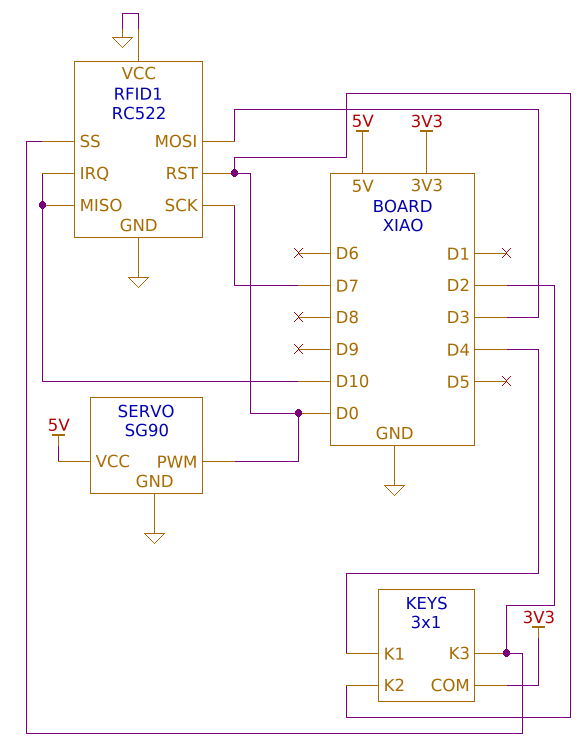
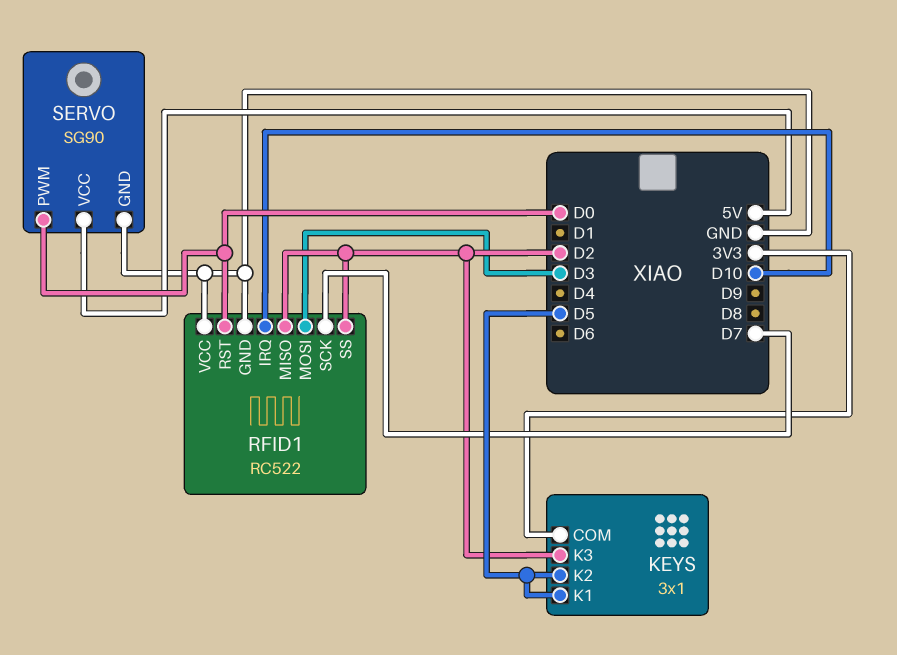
KEYS pin K1: D4 -> D5
KEYS pin K2: D0 -> D5
RFID1 pin MISO: D10 -> D2

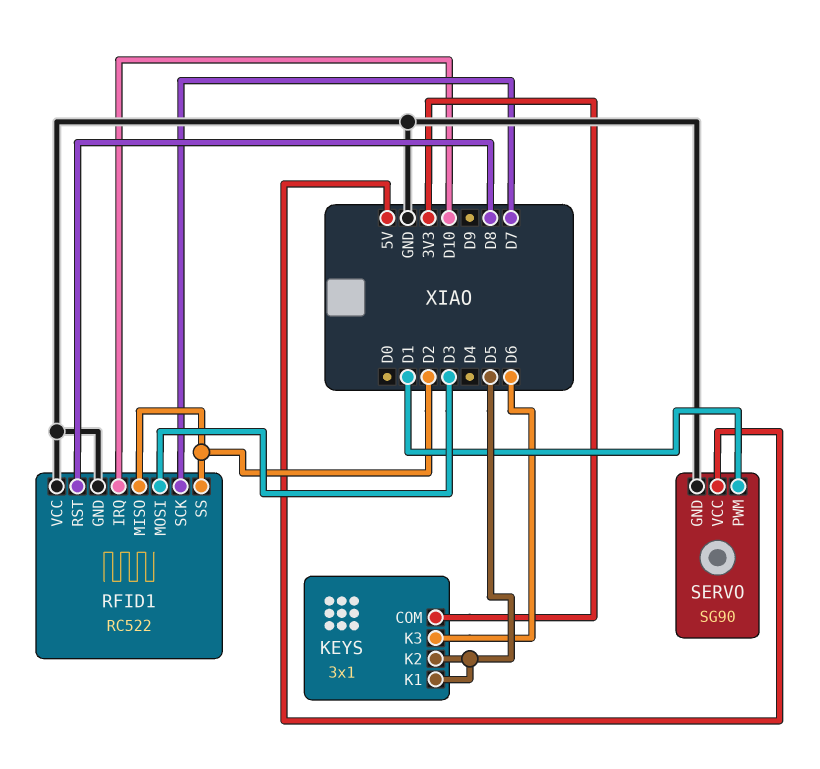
KEYS pin K3: D2 -> D6
RFID1 pin RST: D0 -> D8
SERVO pin PWM: D0 -> D1

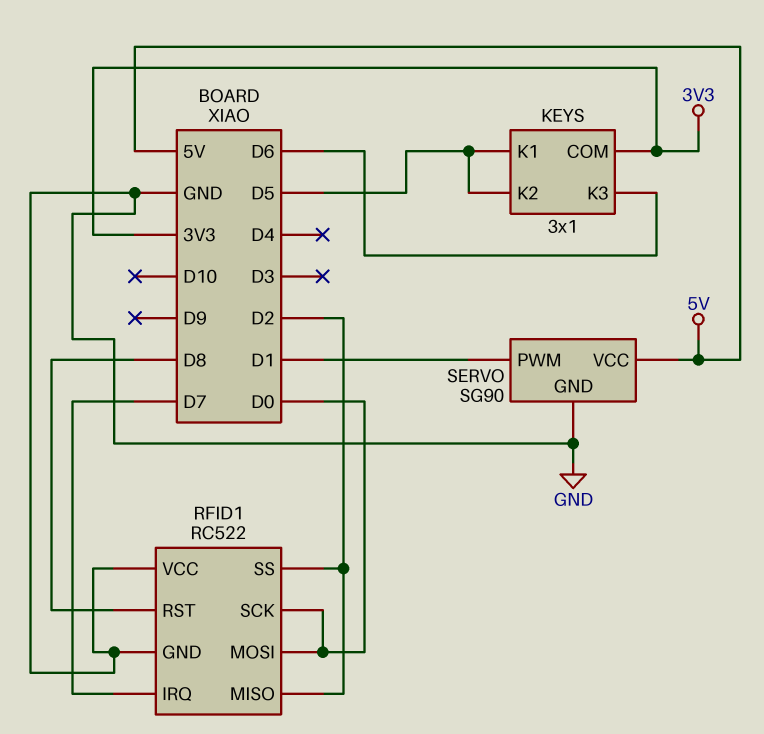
RFID1 pin IRQ: D10 -> D7
RFID1 pin MOSI: D3 -> D0
RFID1 pin SCK: D7 -> D0

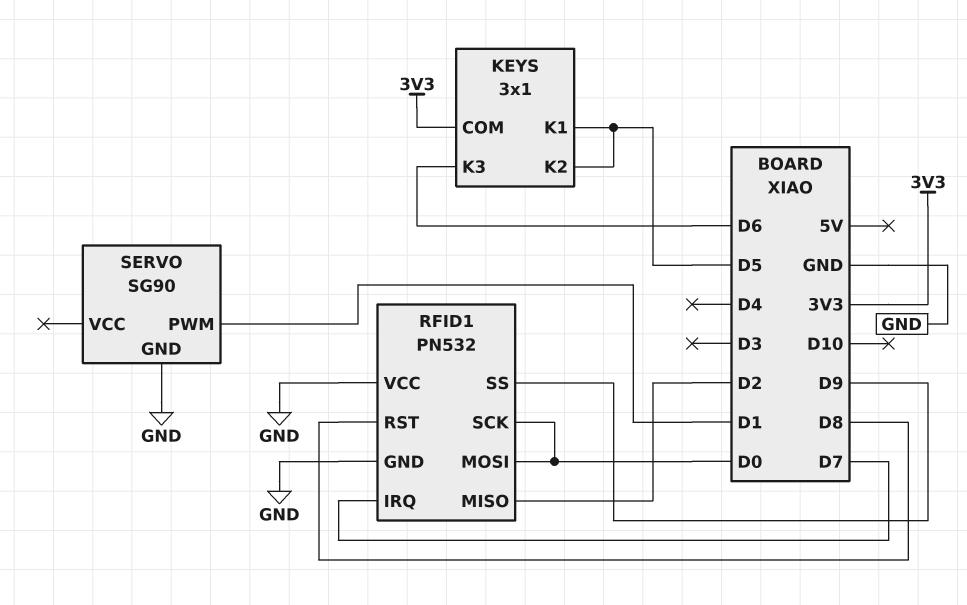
RFID1: RC522 -> PN532
RFID1 pin SS: D2 -> D9
SERVO pin VCC: 5V -> none

